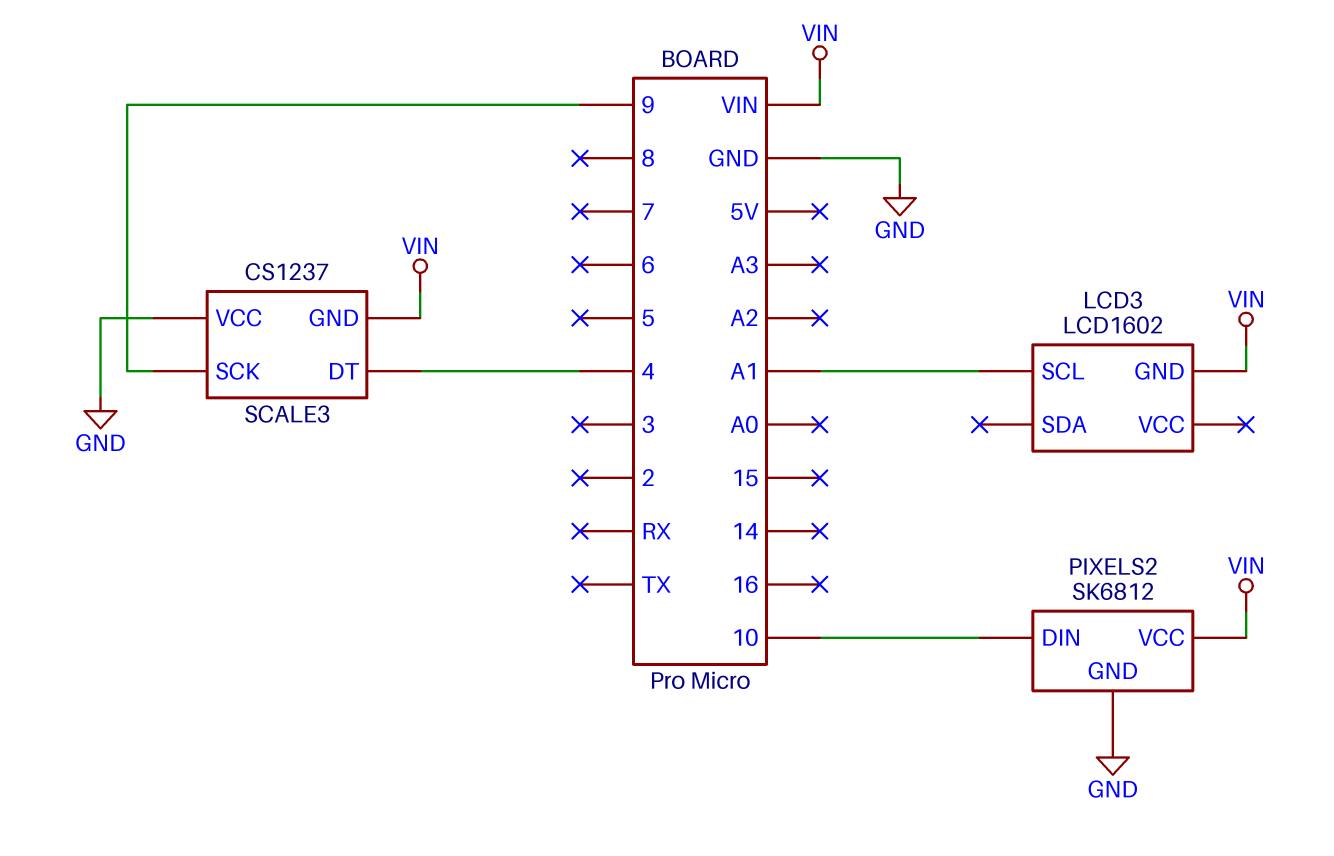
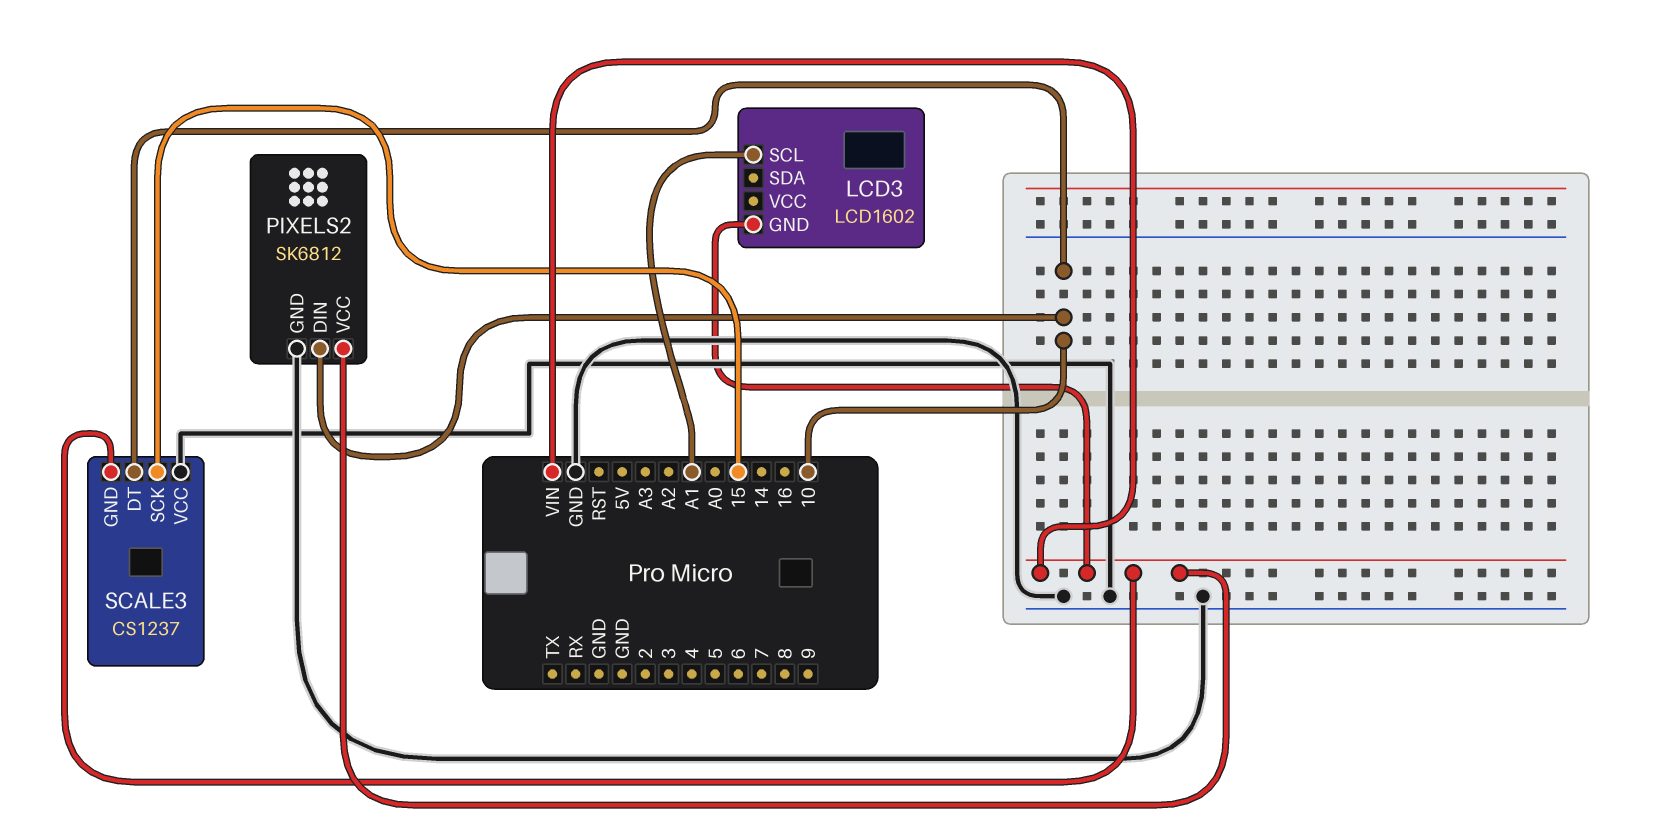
SCALE3 pin DT: 4 -> 10
SCALE3 pin SCK: 9 -> 15

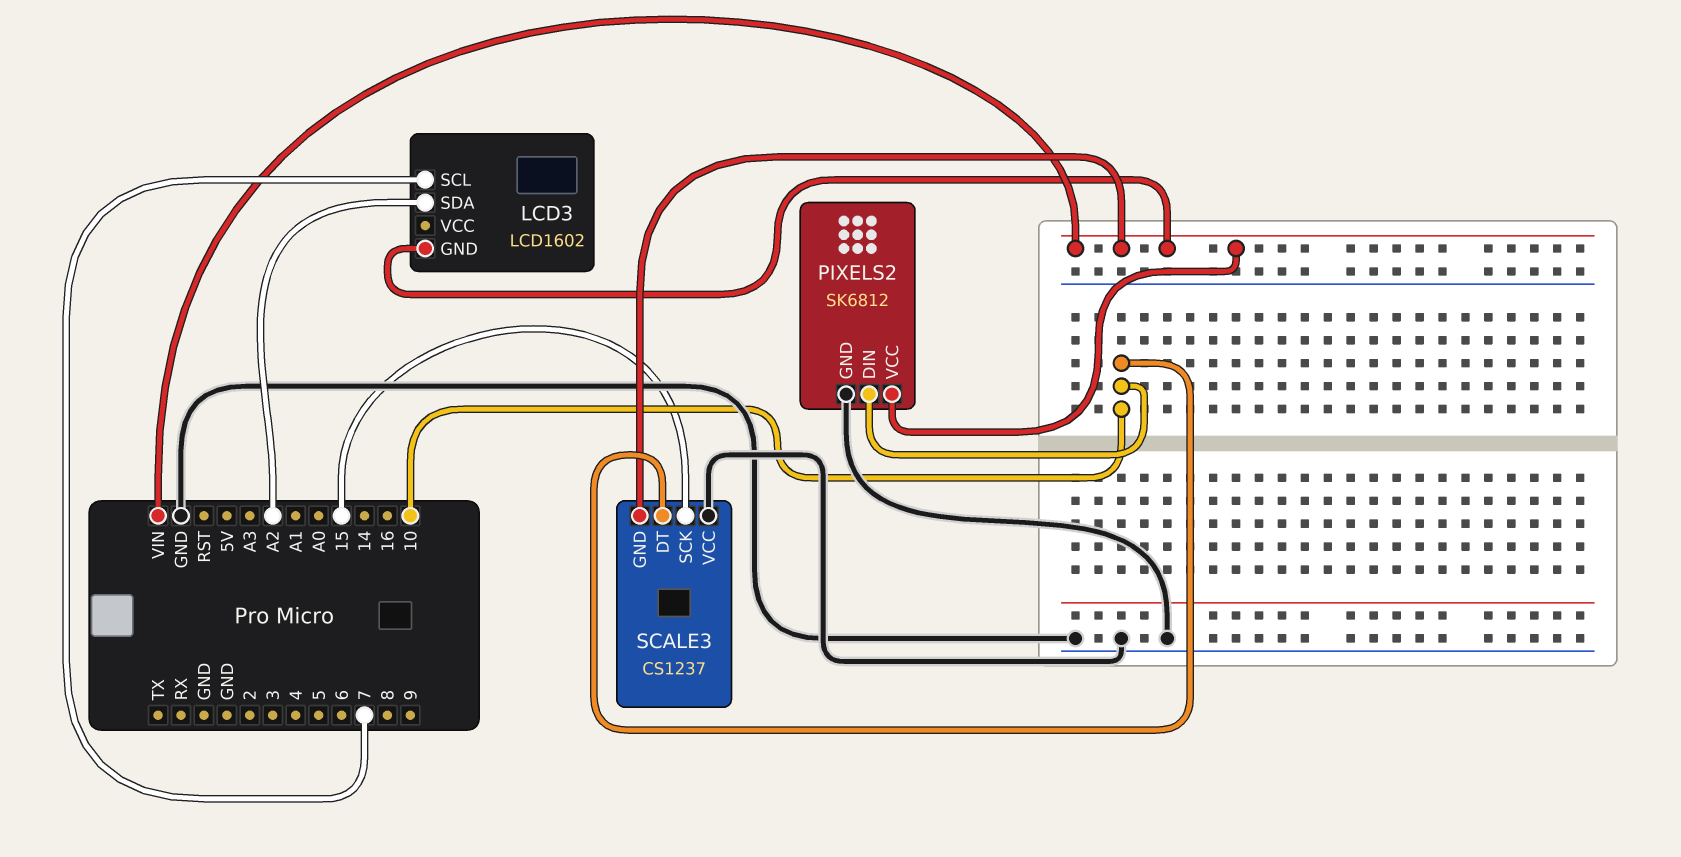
LCD3 pin SCL: A1 -> 7
LCD3 pin SDA: none -> A2

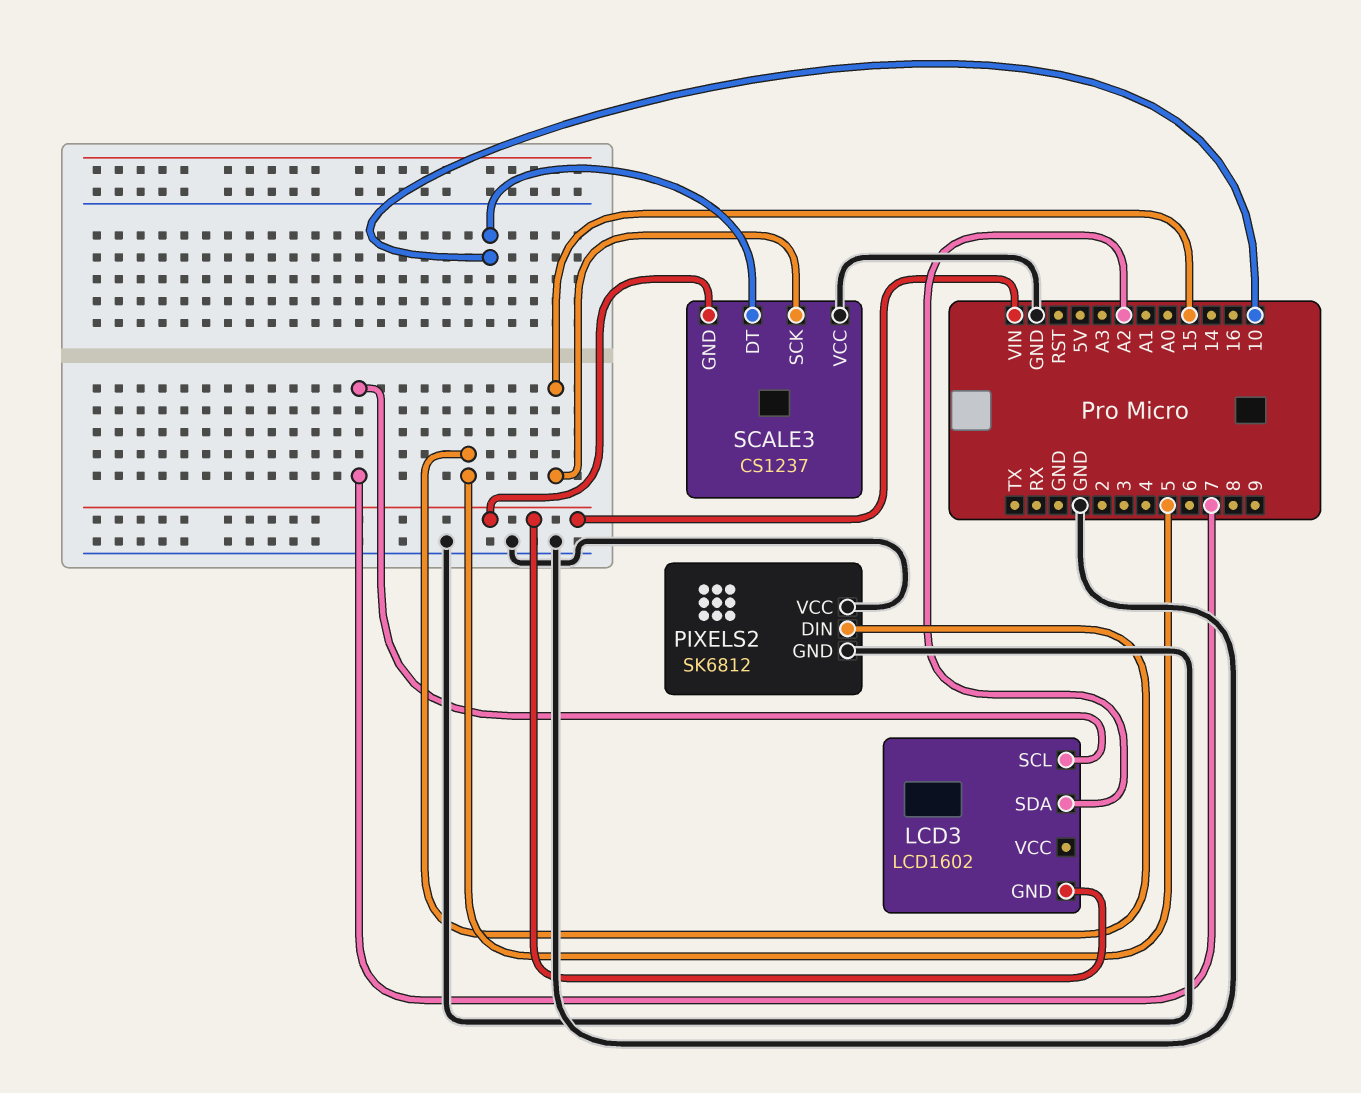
PIXELS2 pin DIN: 10 -> 5
PIXELS2 pin VCC: VIN -> GND

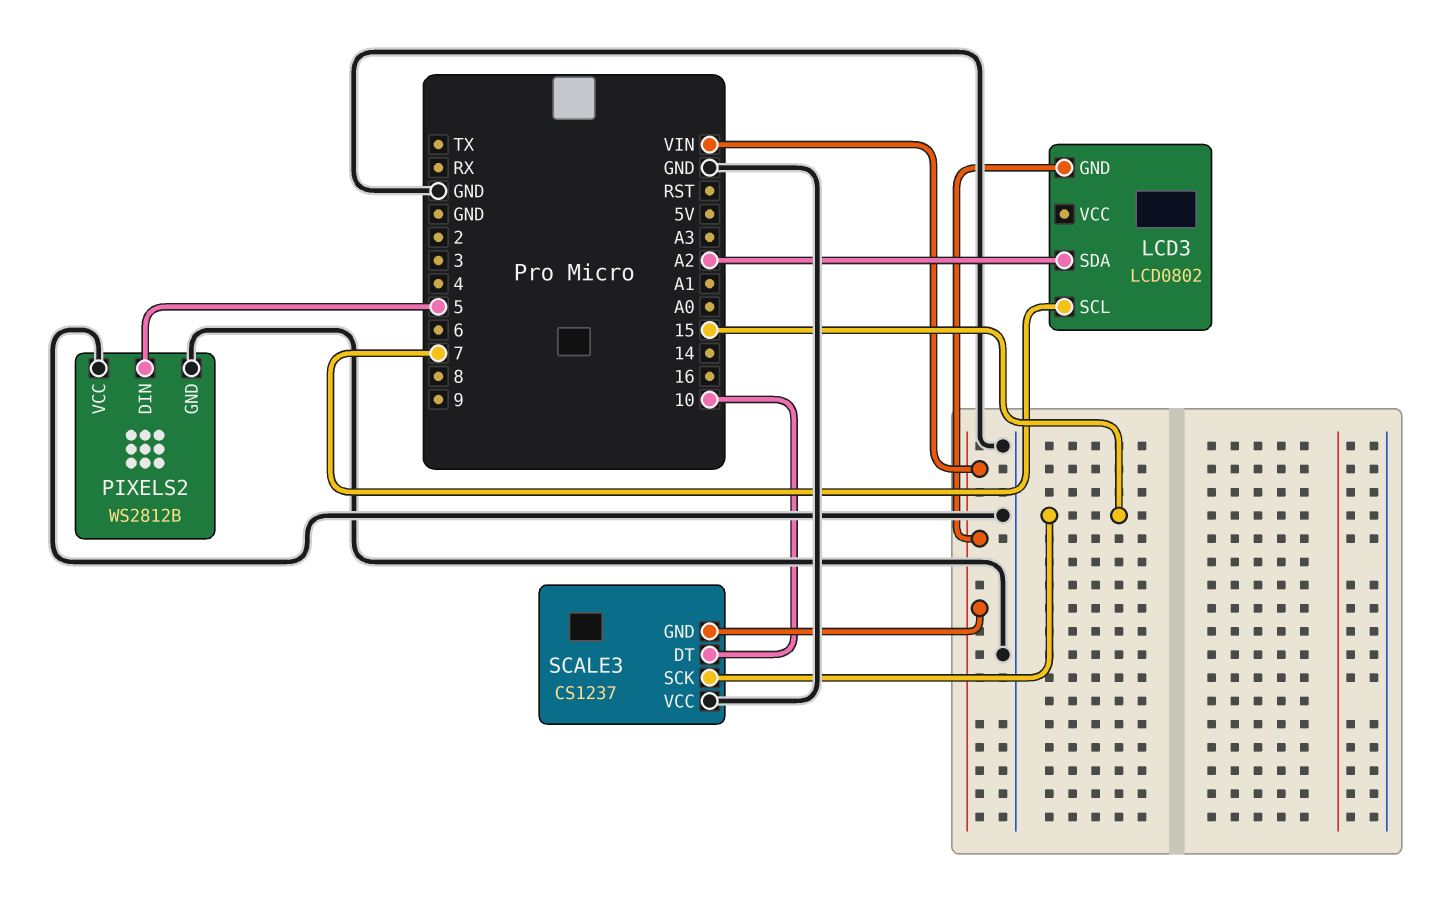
LCD3: LCD1602 -> LCD0802
PIXELS2: SK6812 -> WS2812B

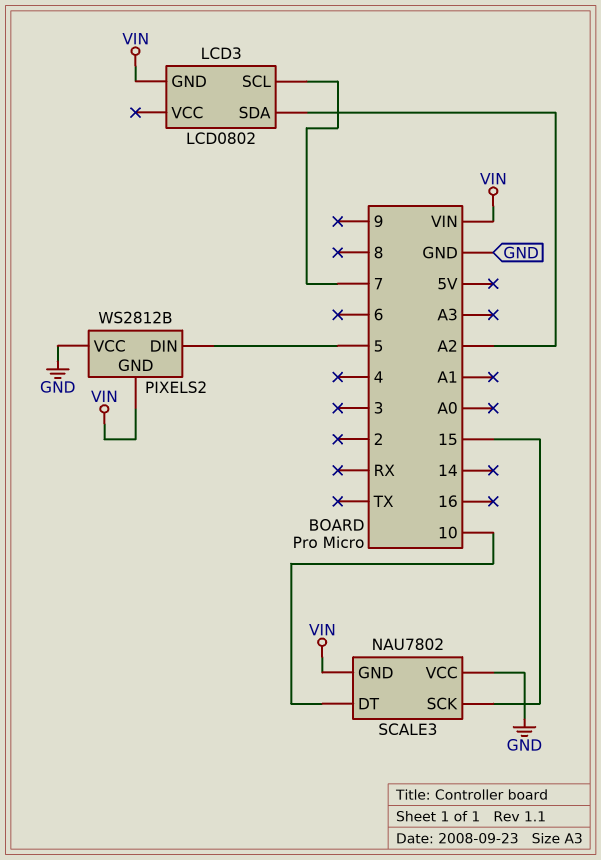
PIXELS2 pin GND: GND -> VIN
SCALE3: CS1237 -> NAU7802

